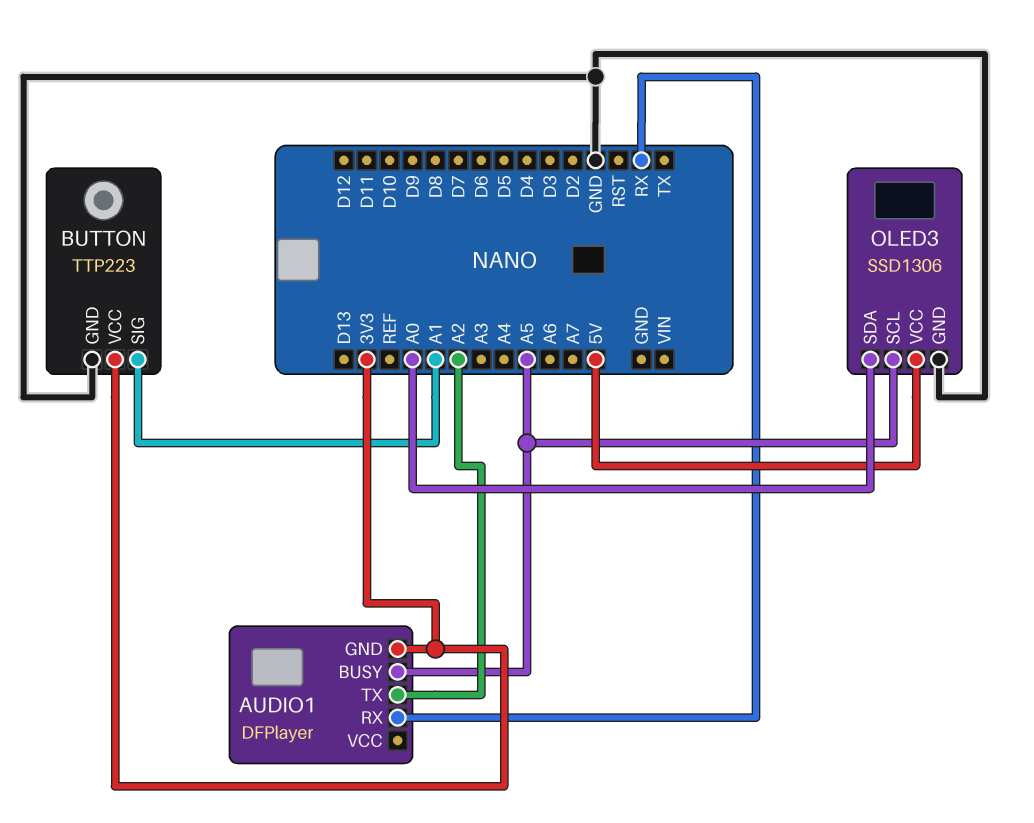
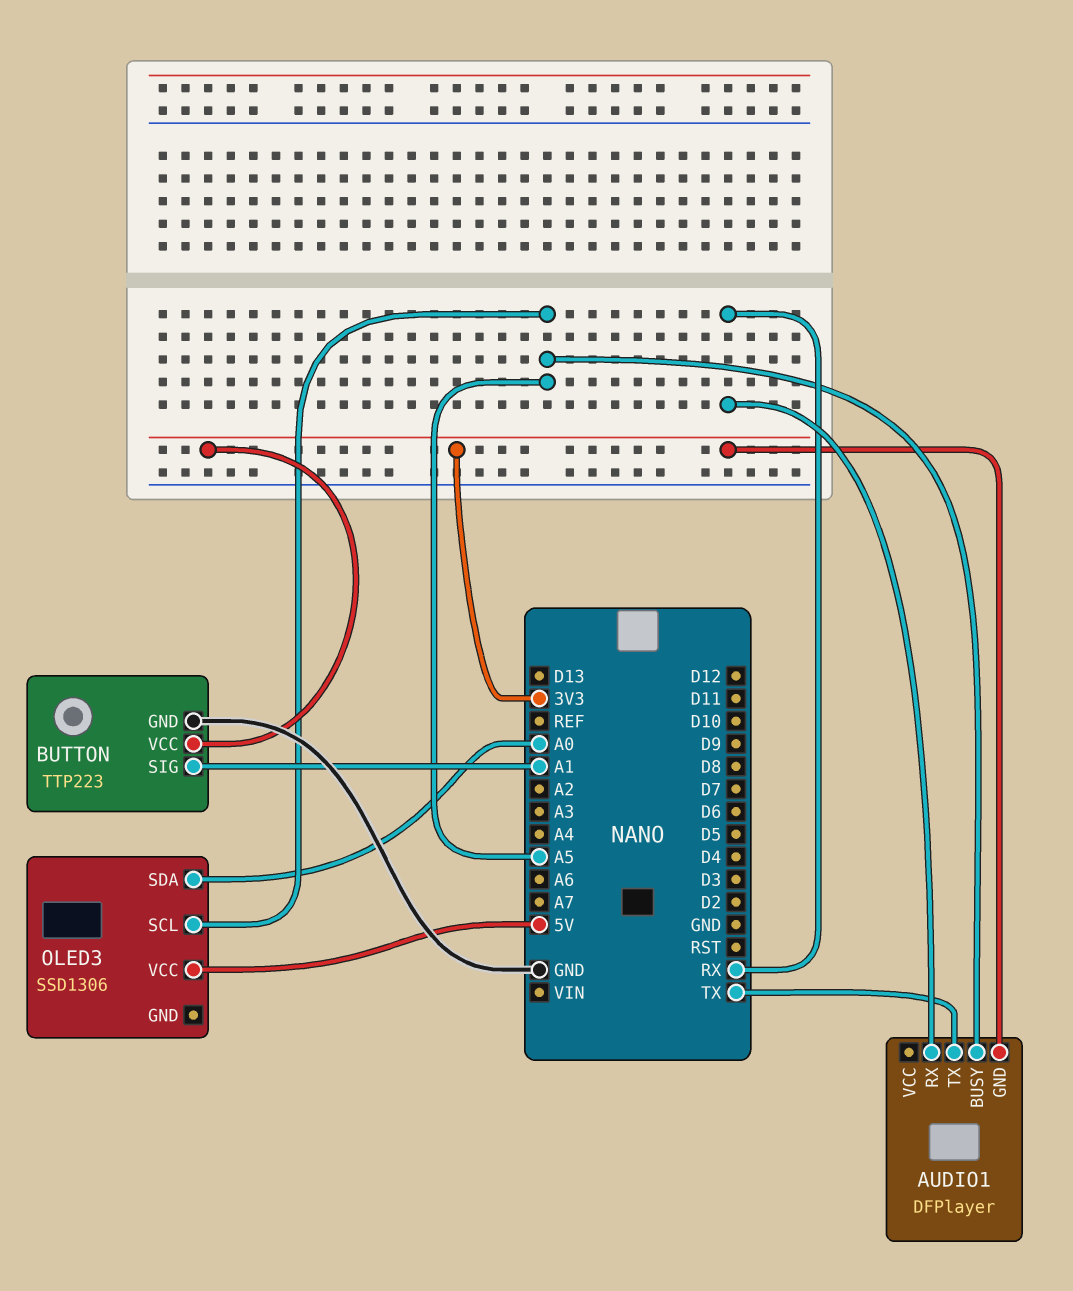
AUDIO1 pin TX: A2 -> TX
OLED3 pin GND: GND -> none

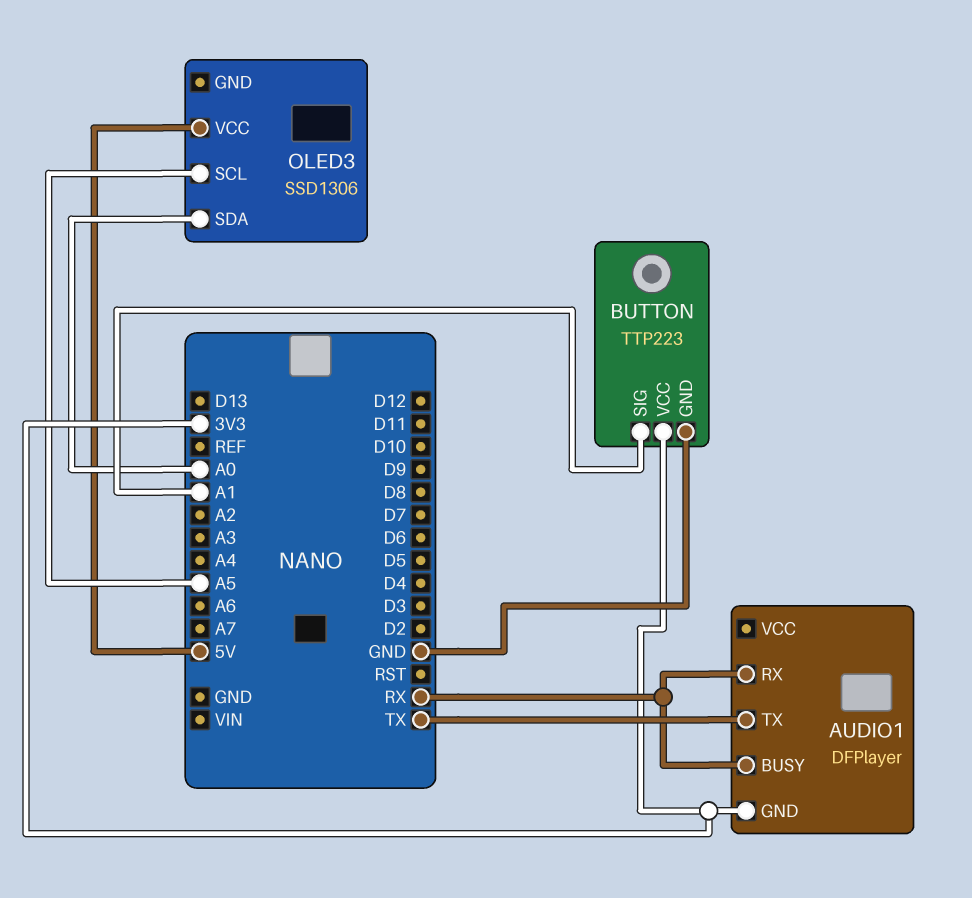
AUDIO1 pin BUSY: A5 -> RX

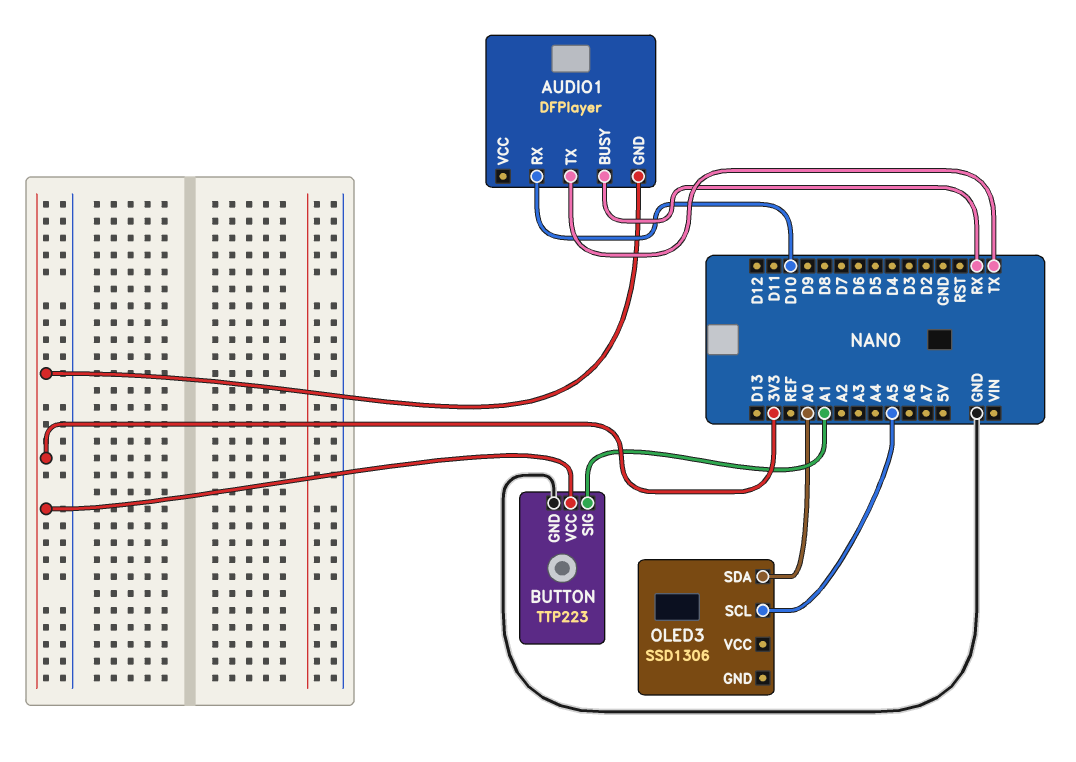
AUDIO1 pin RX: RX -> D10
OLED3 pin VCC: 5V -> none

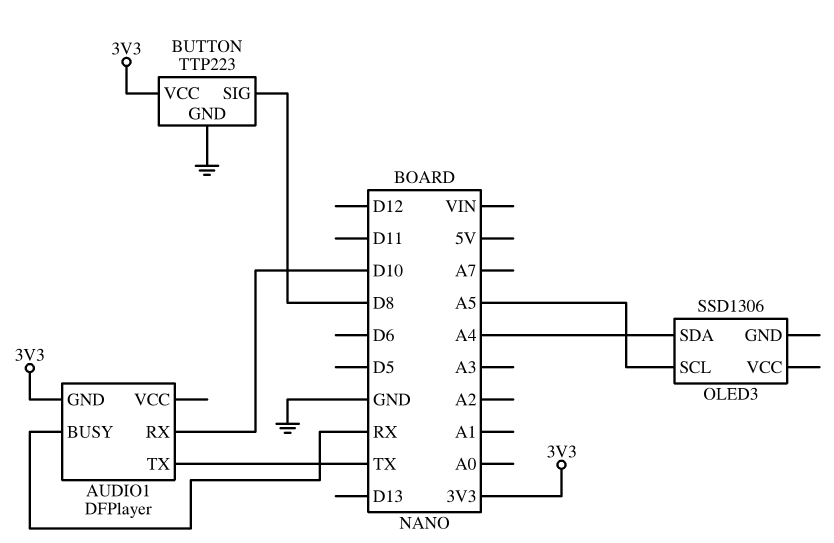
BUTTON pin SIG: A1 -> D8
OLED3 pin SDA: A0 -> A4

